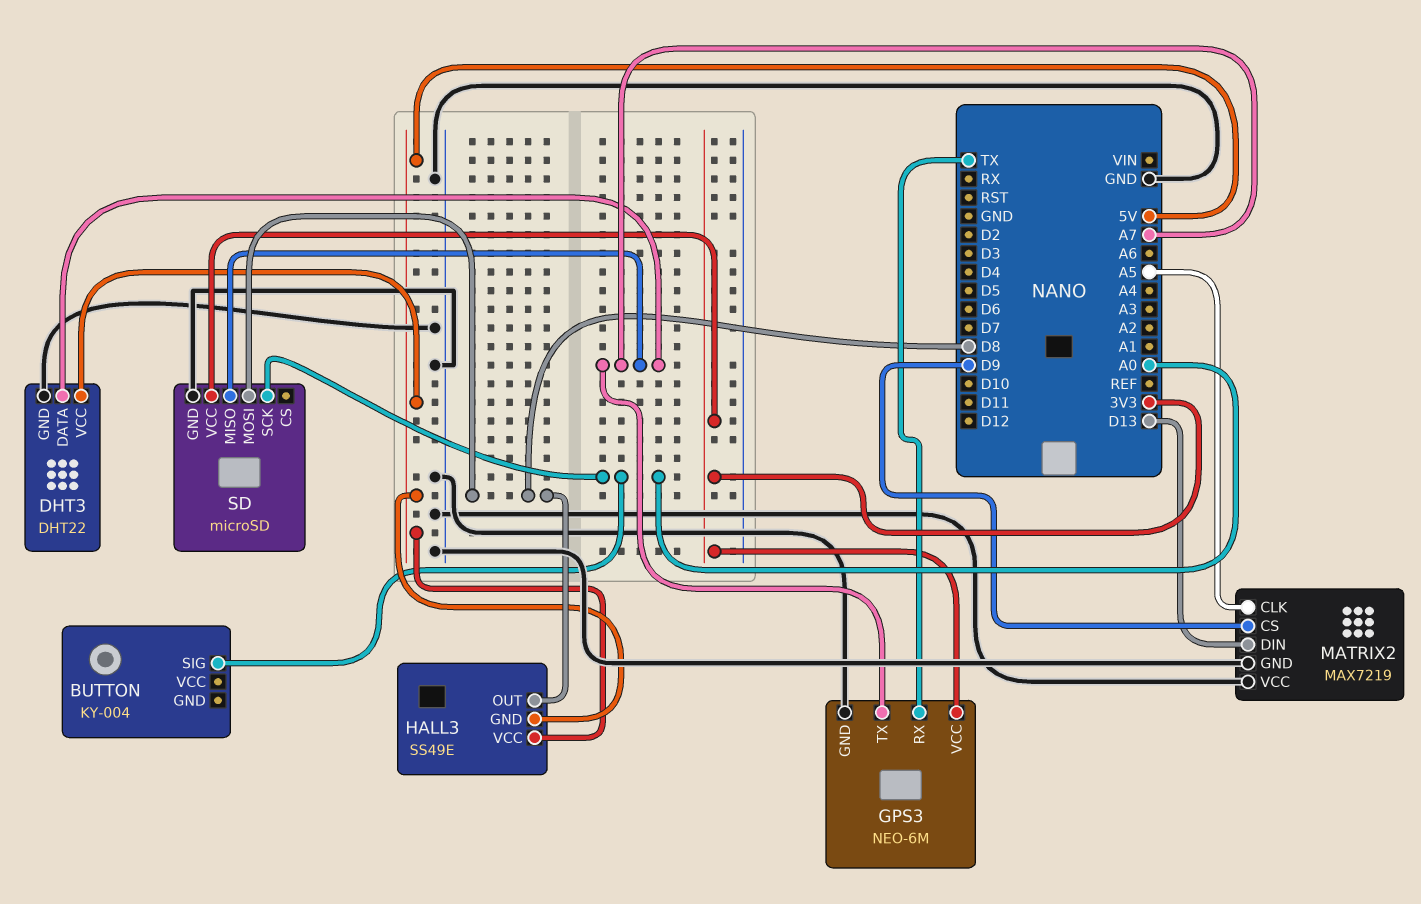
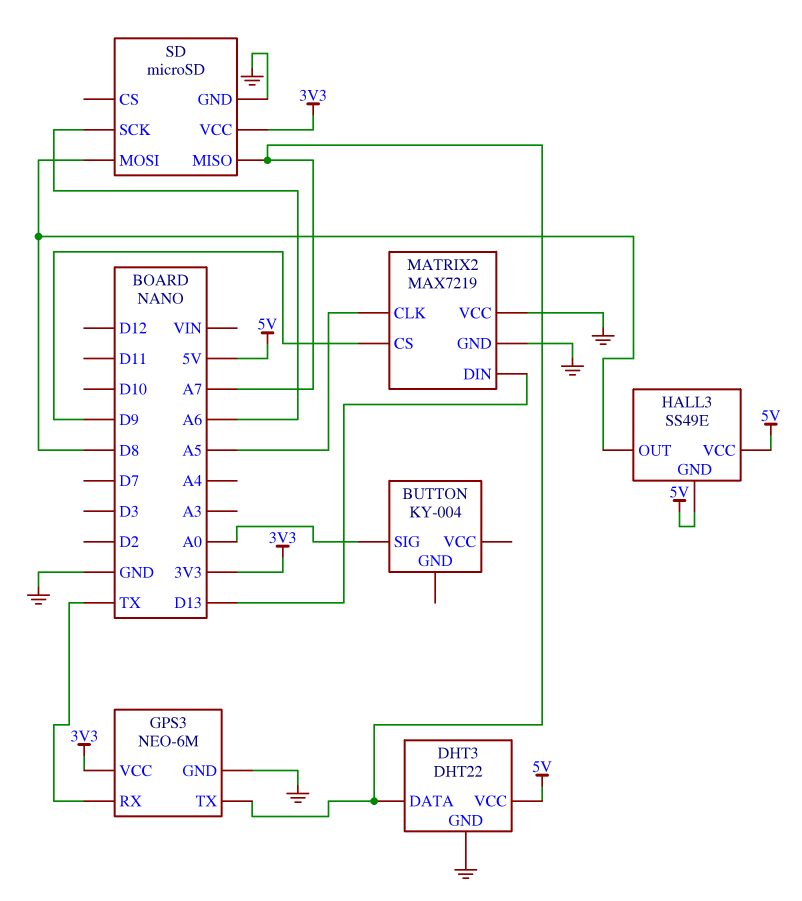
SD pin SCK: A0 -> A6

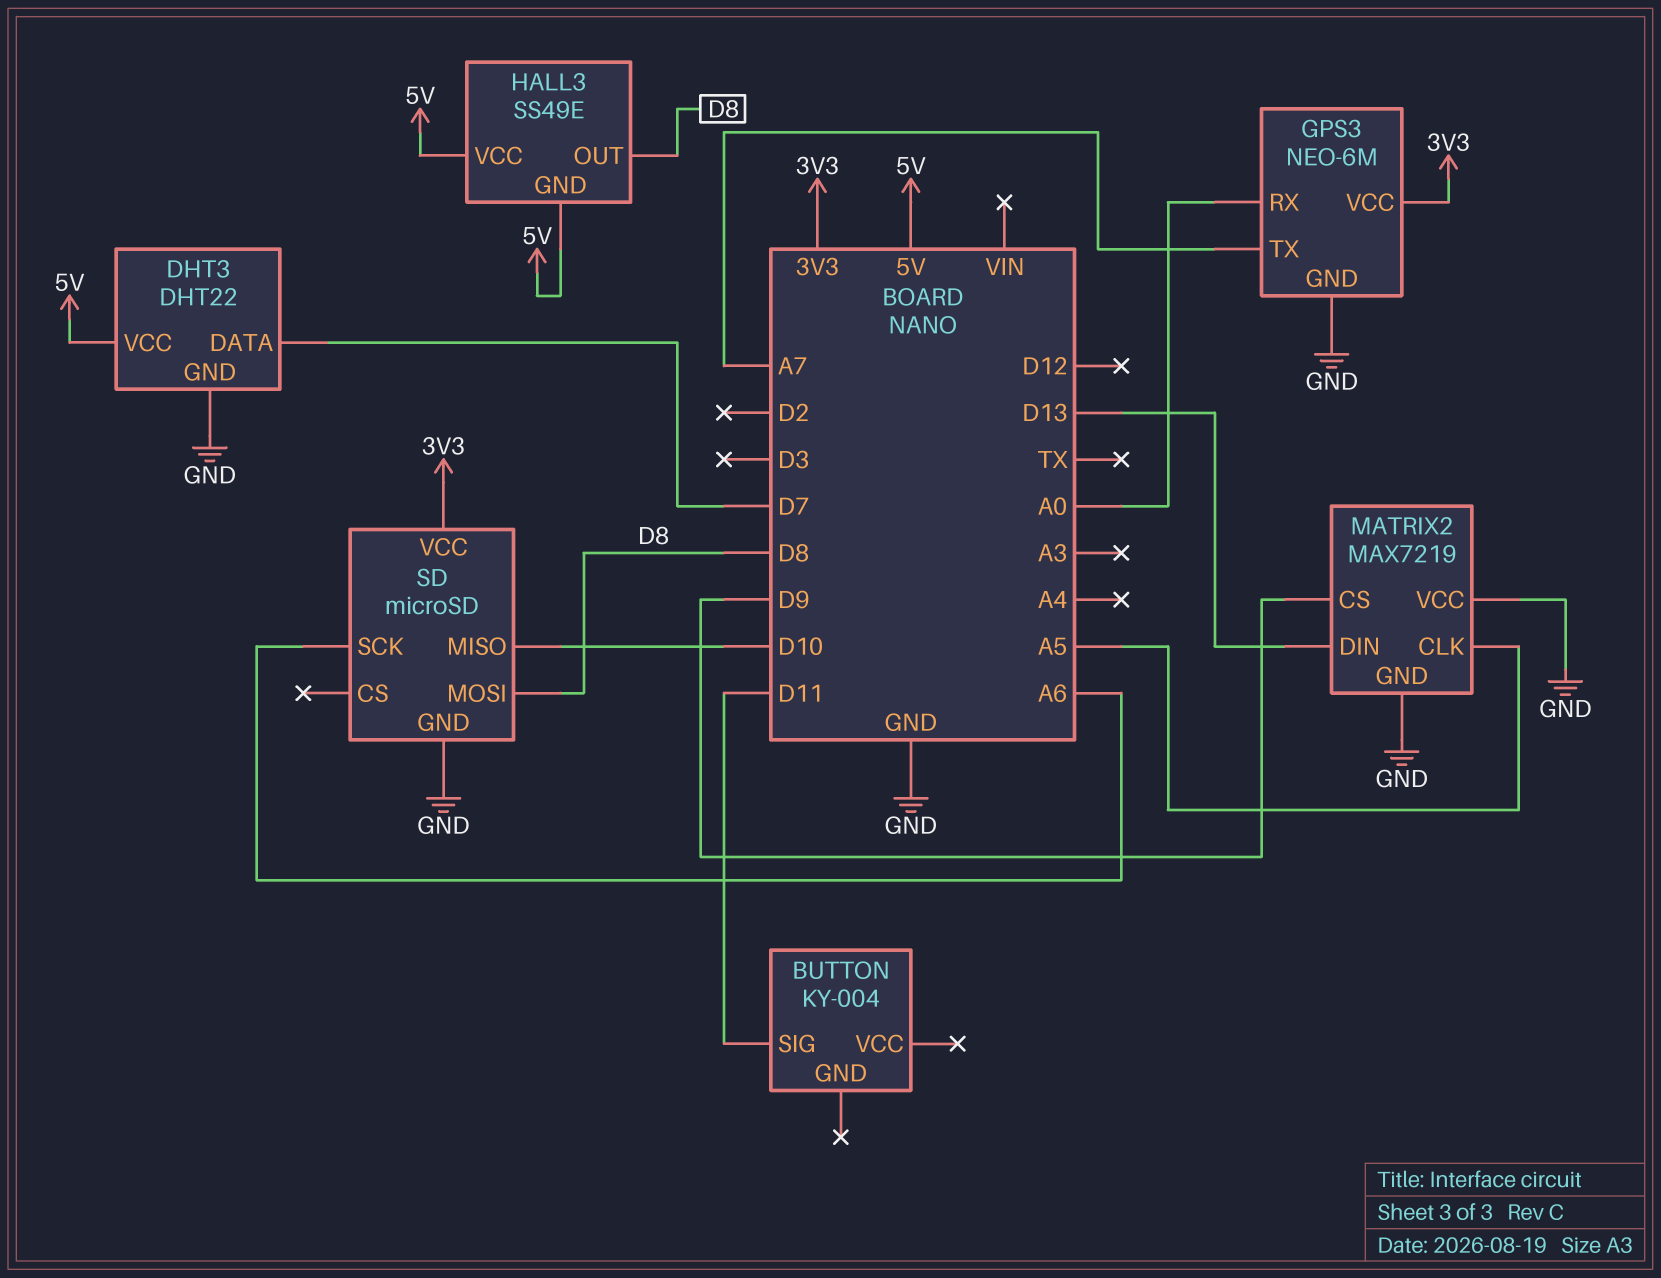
BUTTON pin SIG: A0 -> D11
DHT3 pin DATA: A7 -> D7
GPS3 pin RX: TX -> A0
SD pin MISO: A7 -> D10

